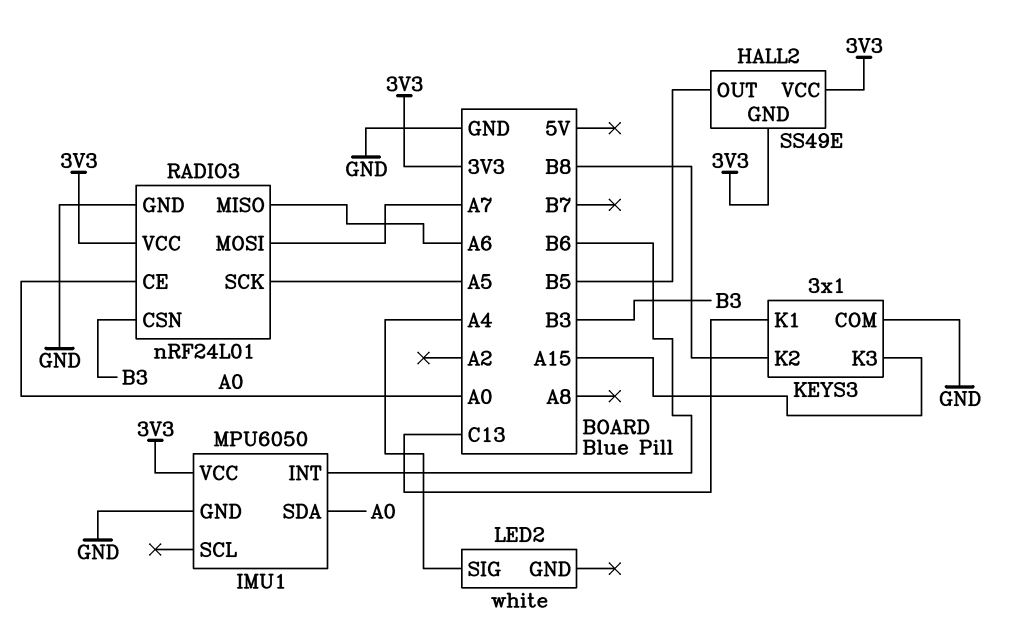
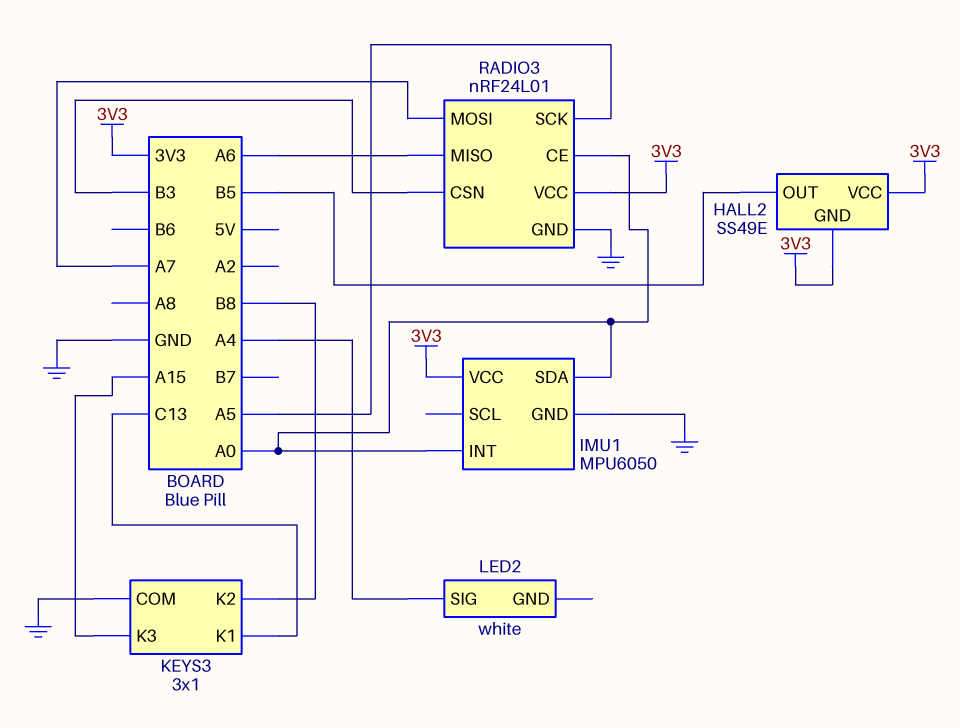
IMU1 pin INT: B6 -> A0

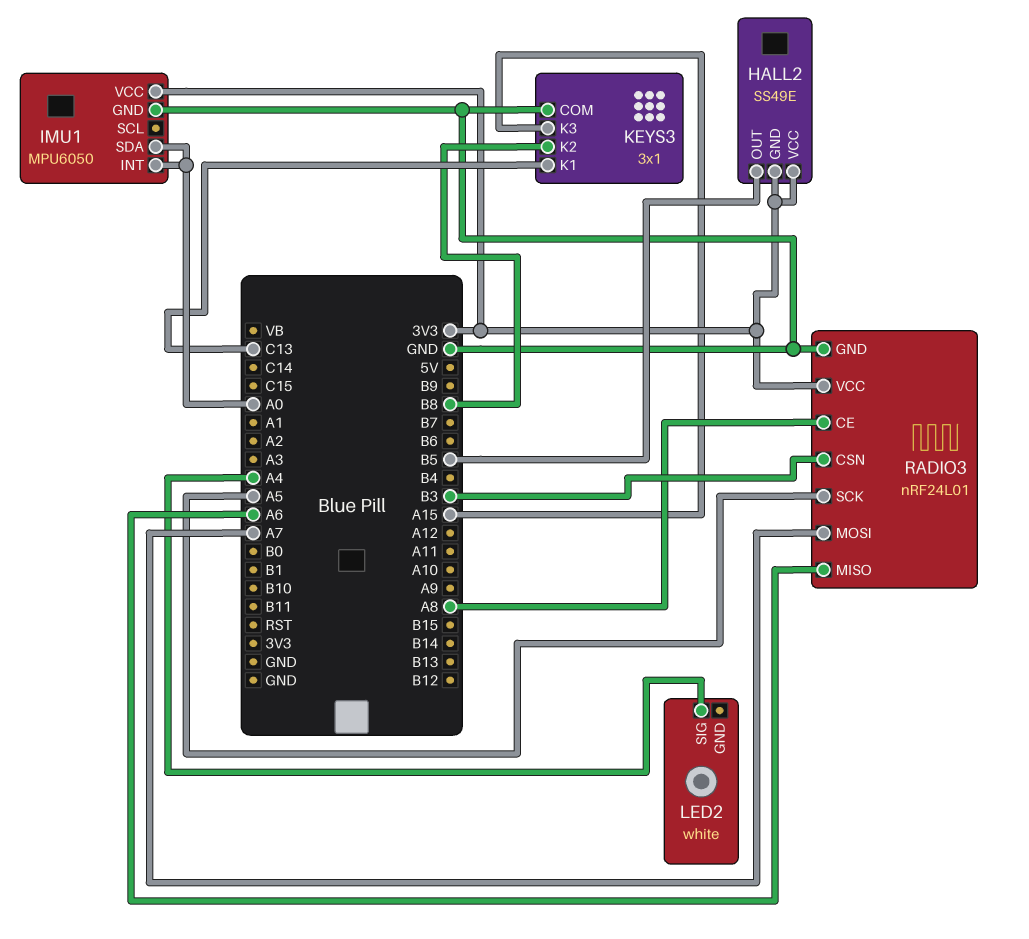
RADIO3 pin CE: A0 -> A8

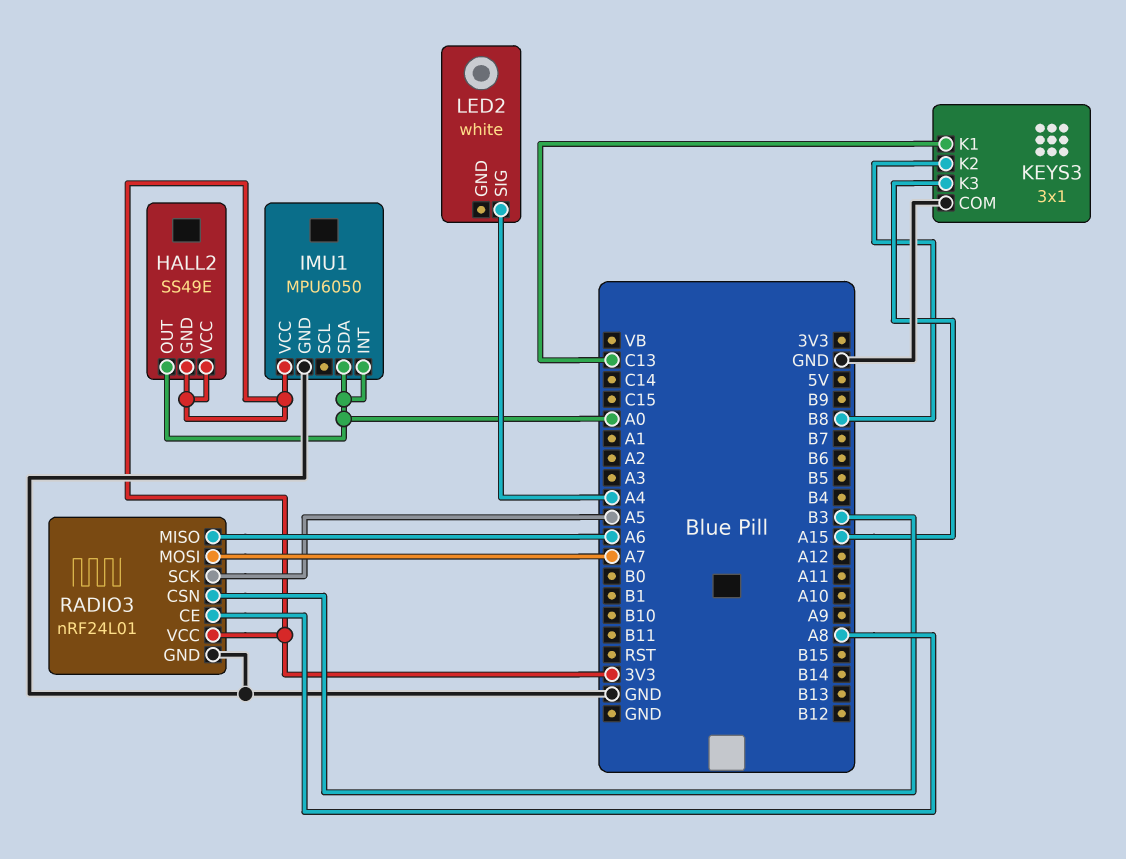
HALL2 pin OUT: B5 -> A0

